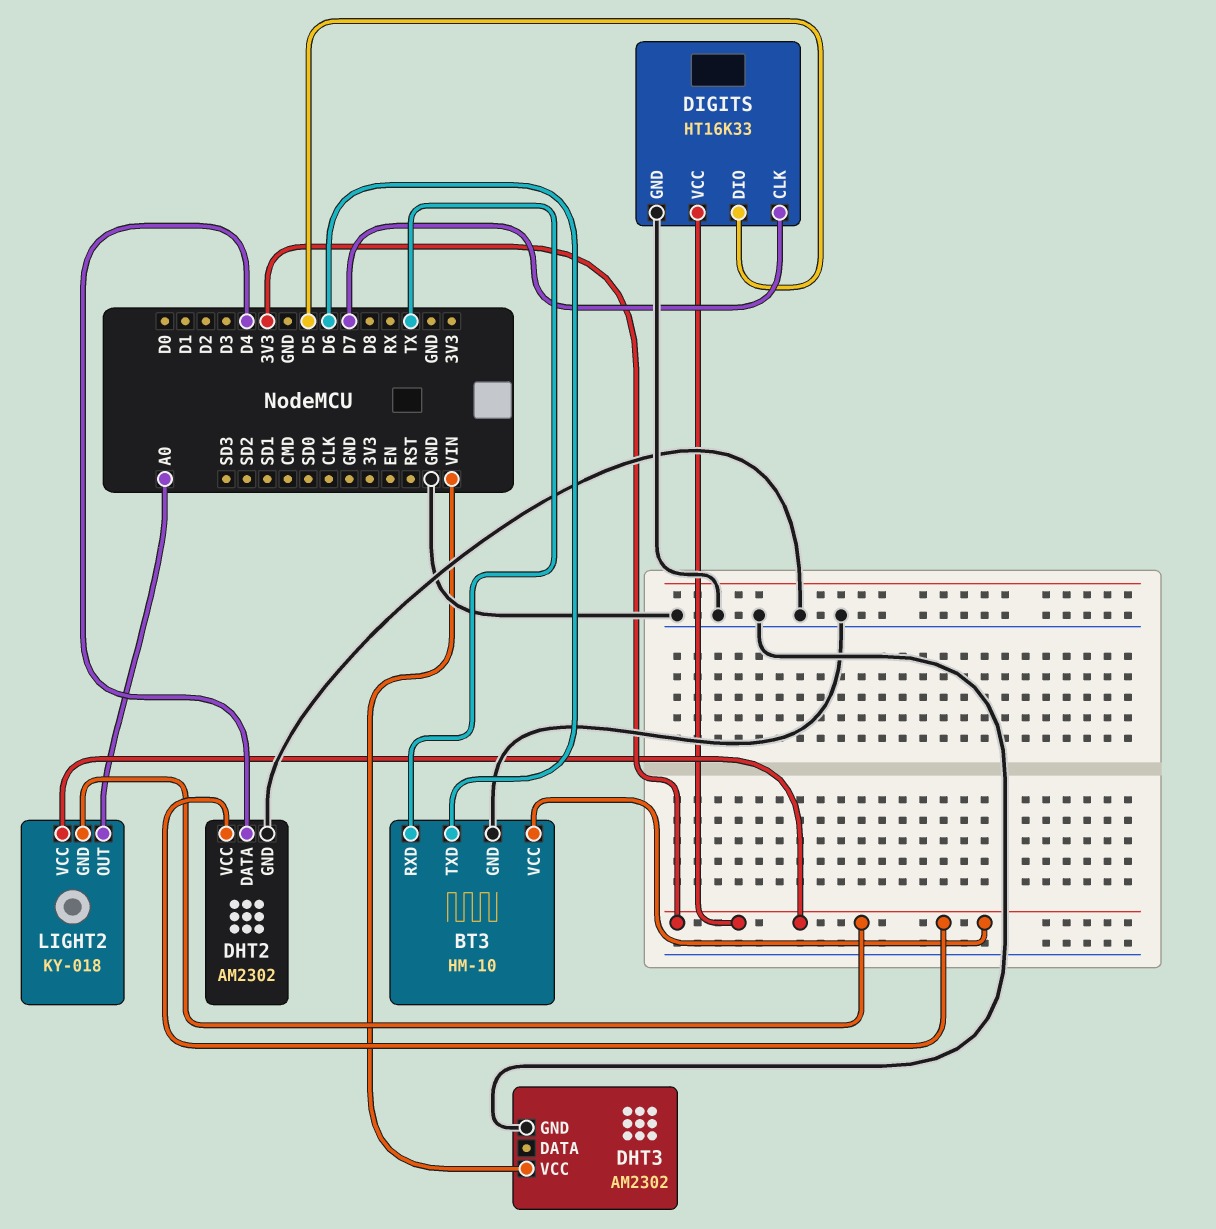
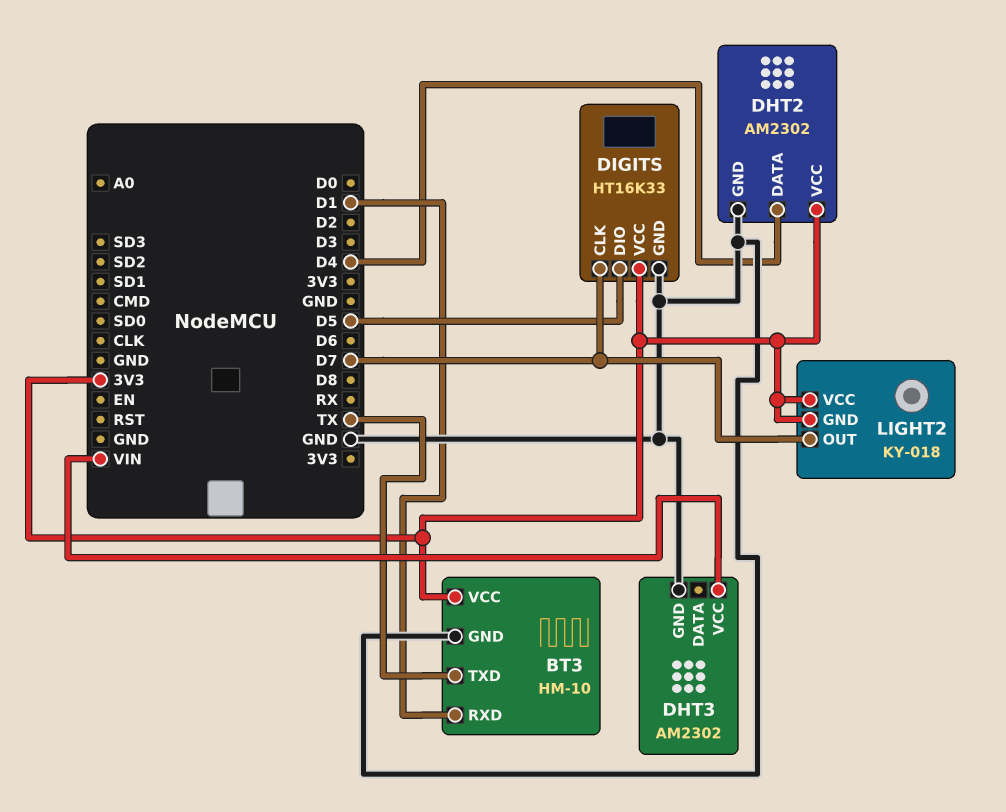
BT3 pin RXD: TX -> D1
BT3 pin TXD: D6 -> TX
LIGHT2 pin OUT: A0 -> D7

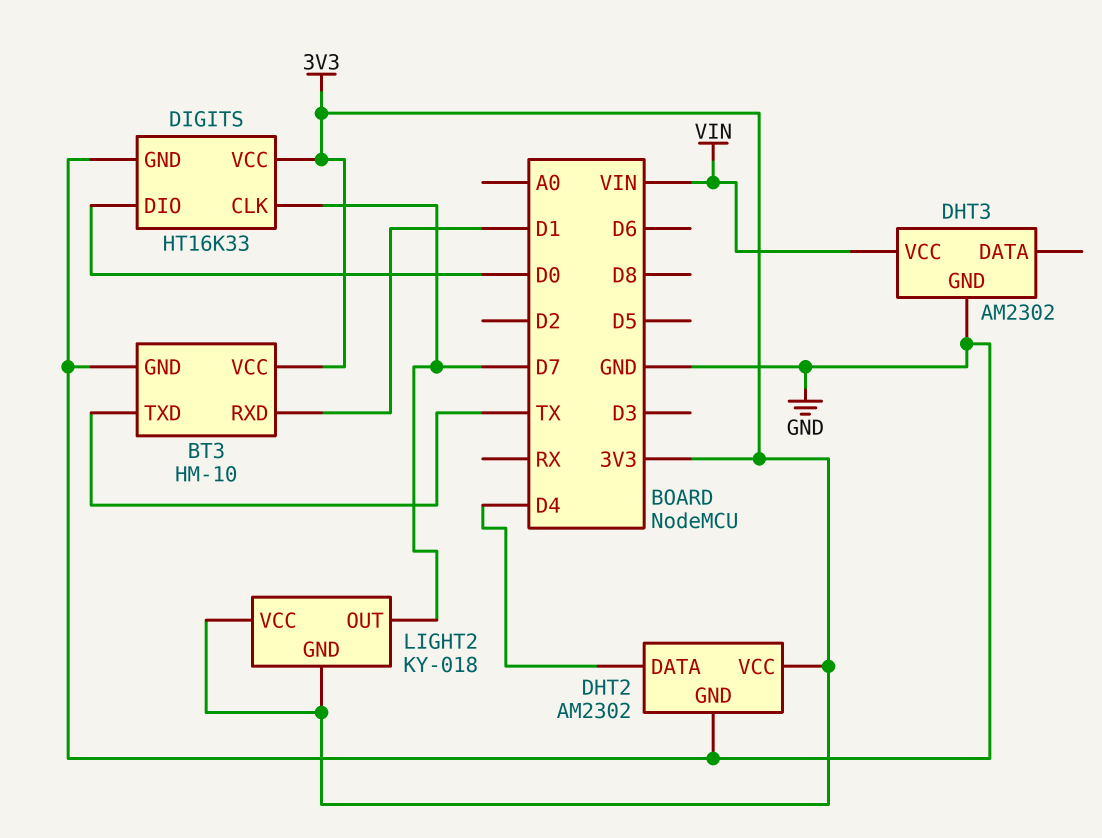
DIGITS pin DIO: D5 -> D0

